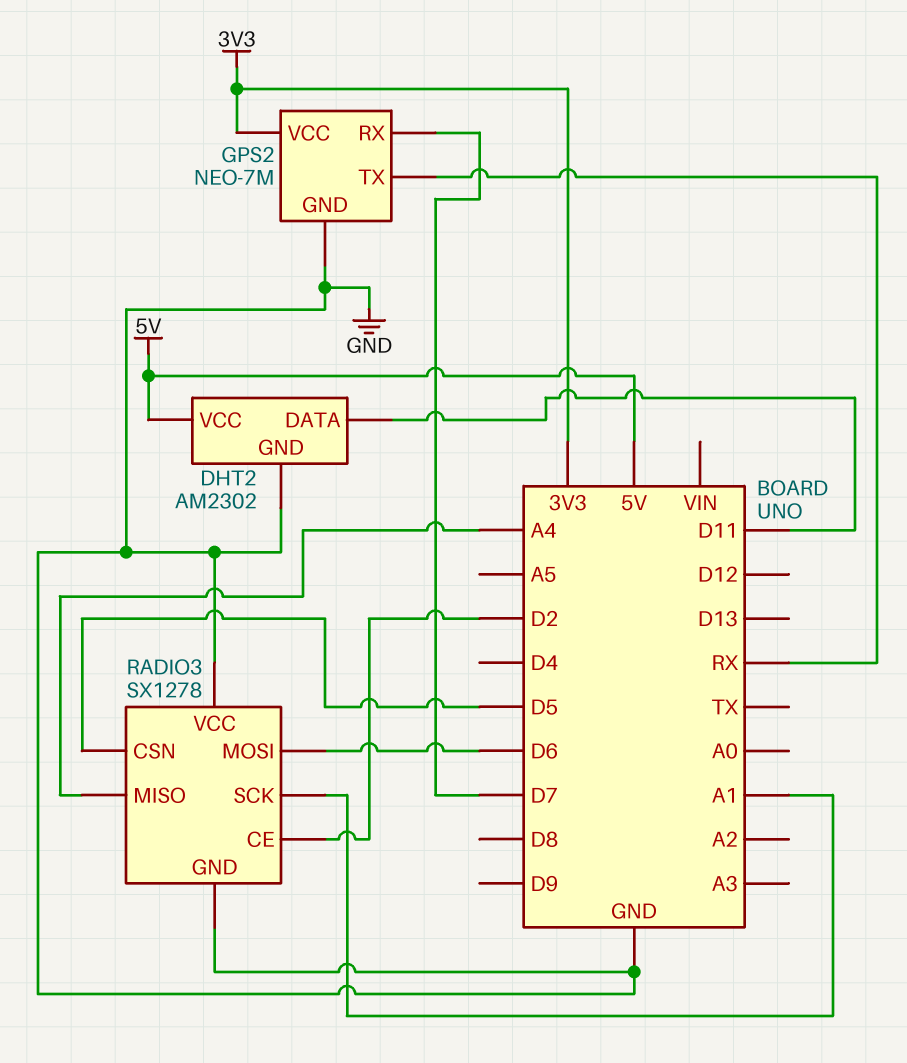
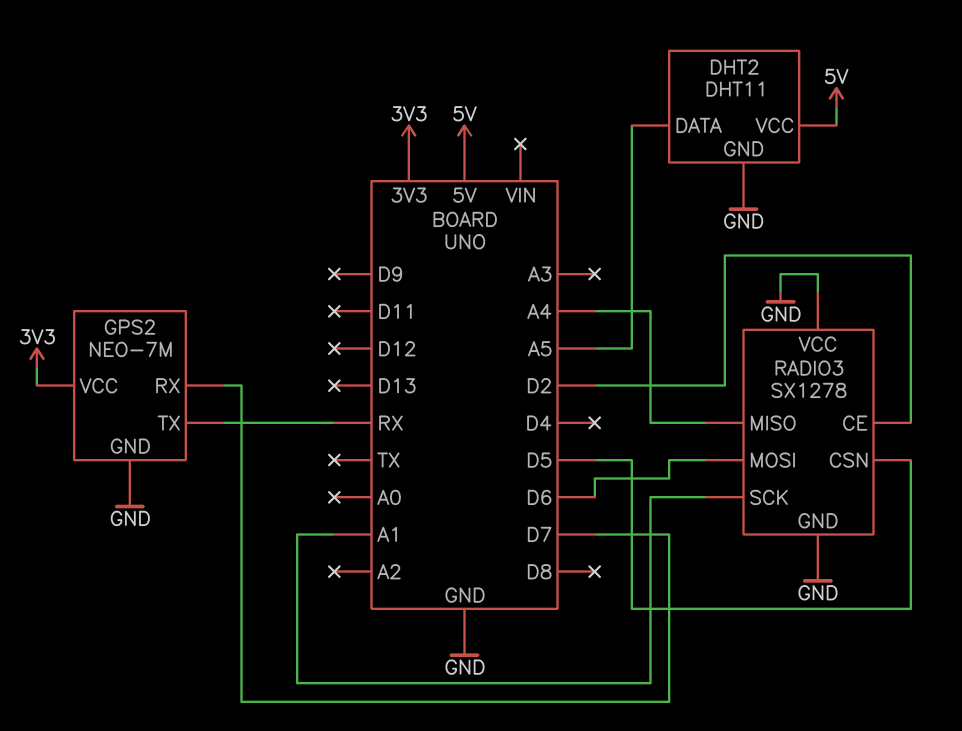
DHT2: AM2302 -> DHT11
DHT2 pin DATA: D11 -> A5

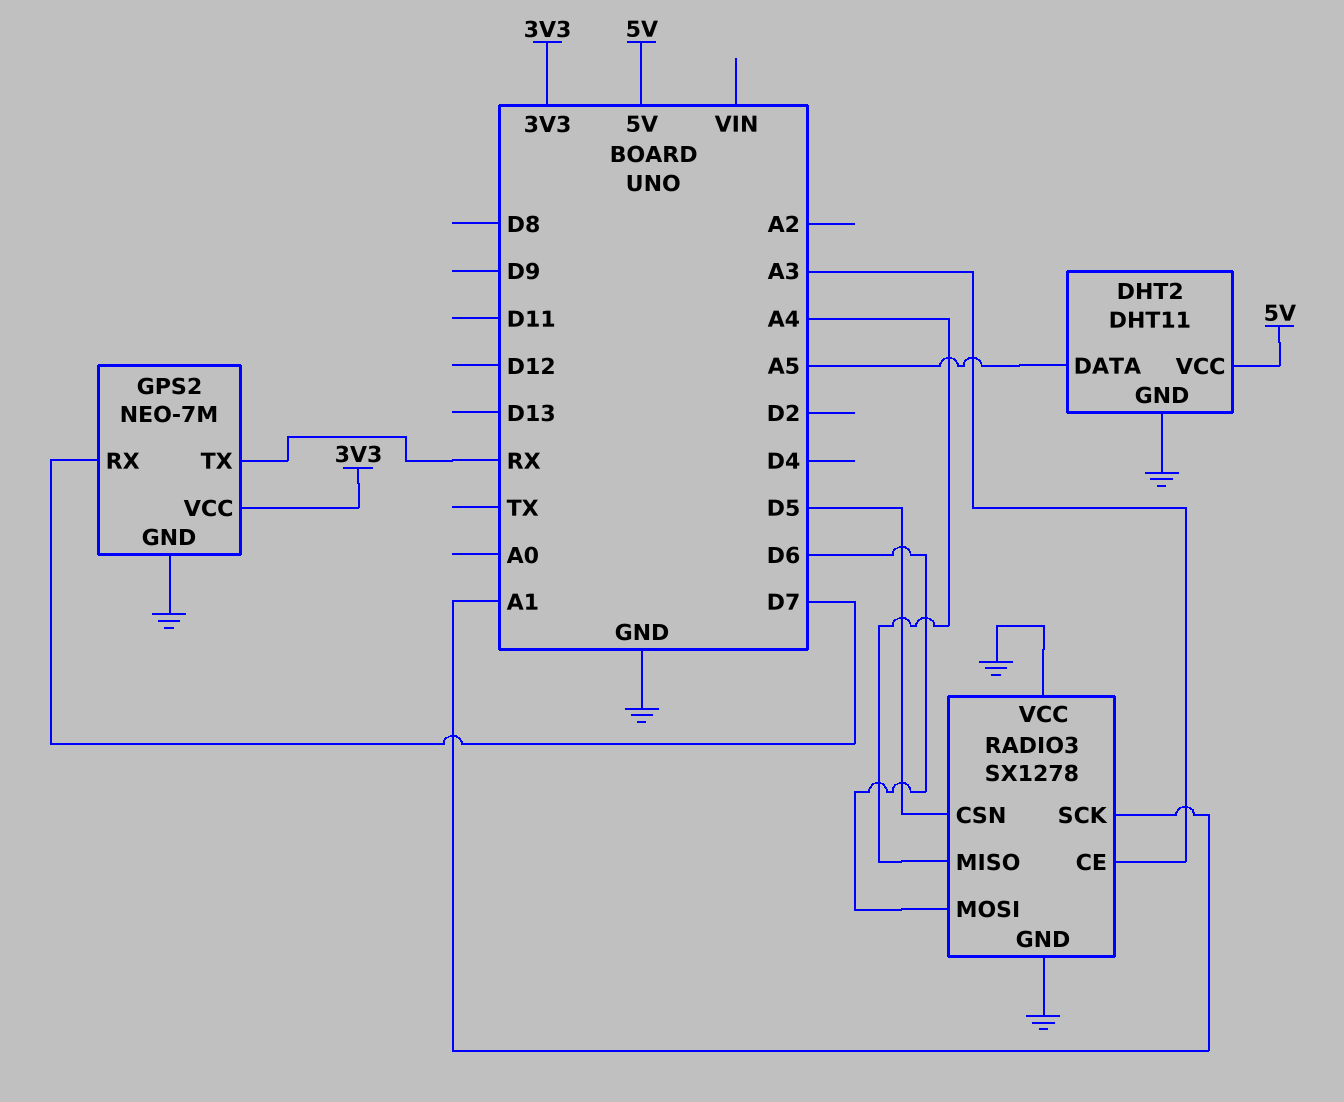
RADIO3 pin CE: D2 -> A3

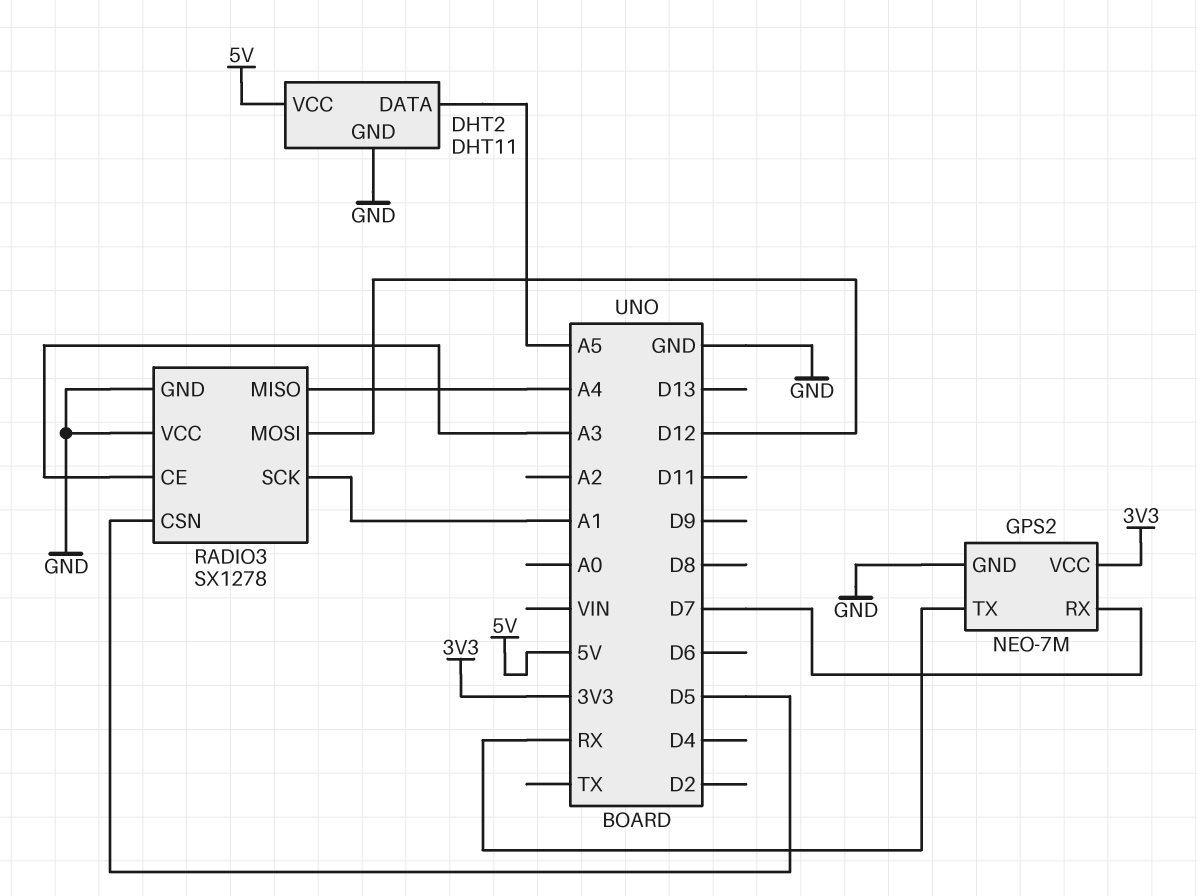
RADIO3 pin MOSI: D6 -> D12

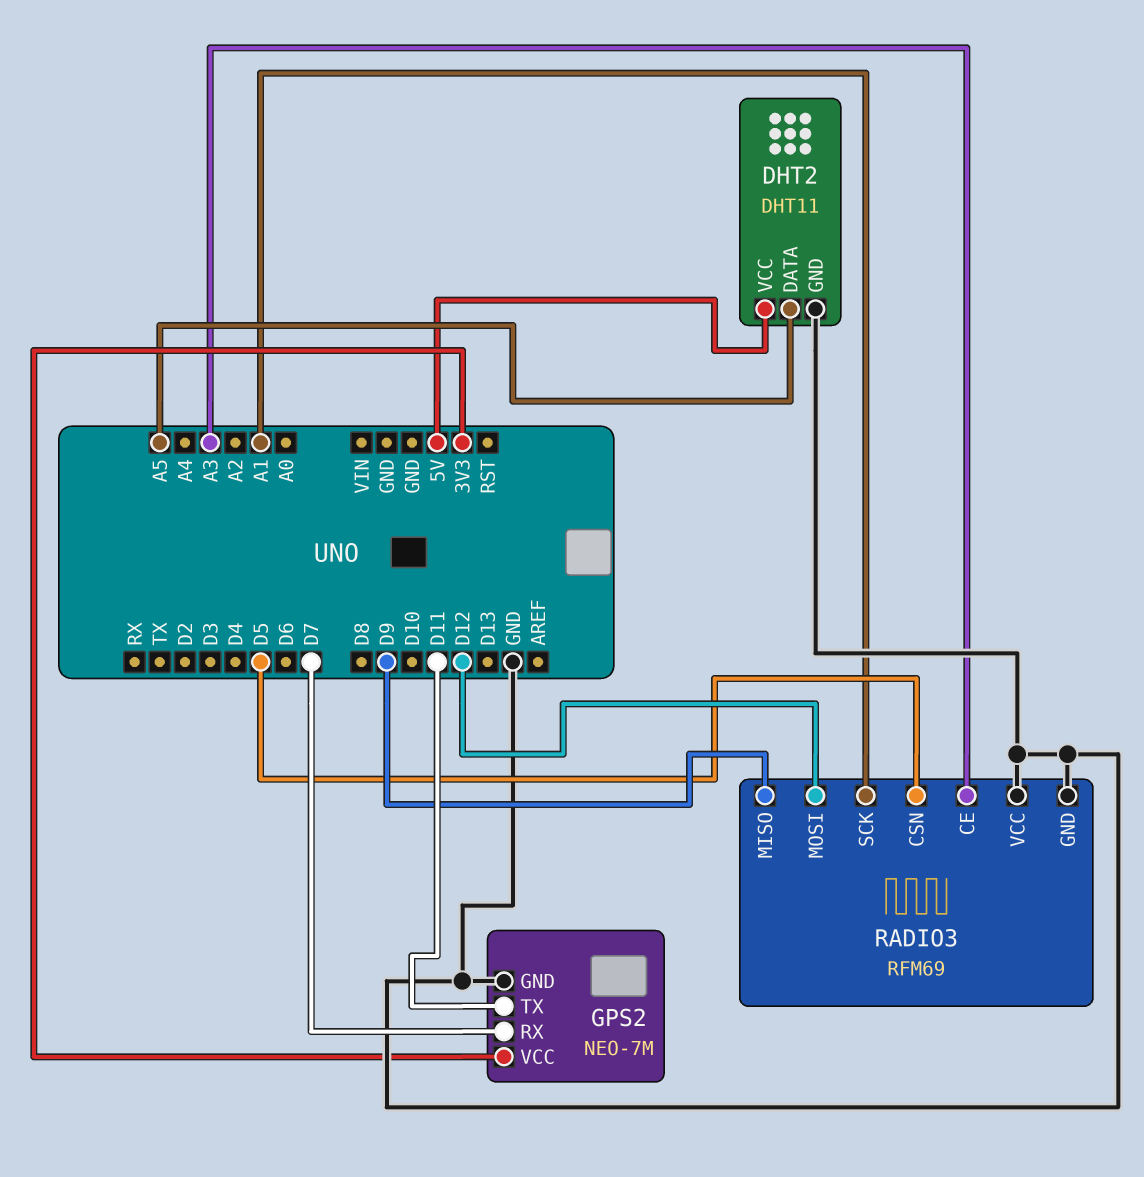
GPS2 pin TX: RX -> D11
RADIO3: SX1278 -> RFM69
RADIO3 pin MISO: A4 -> D9

